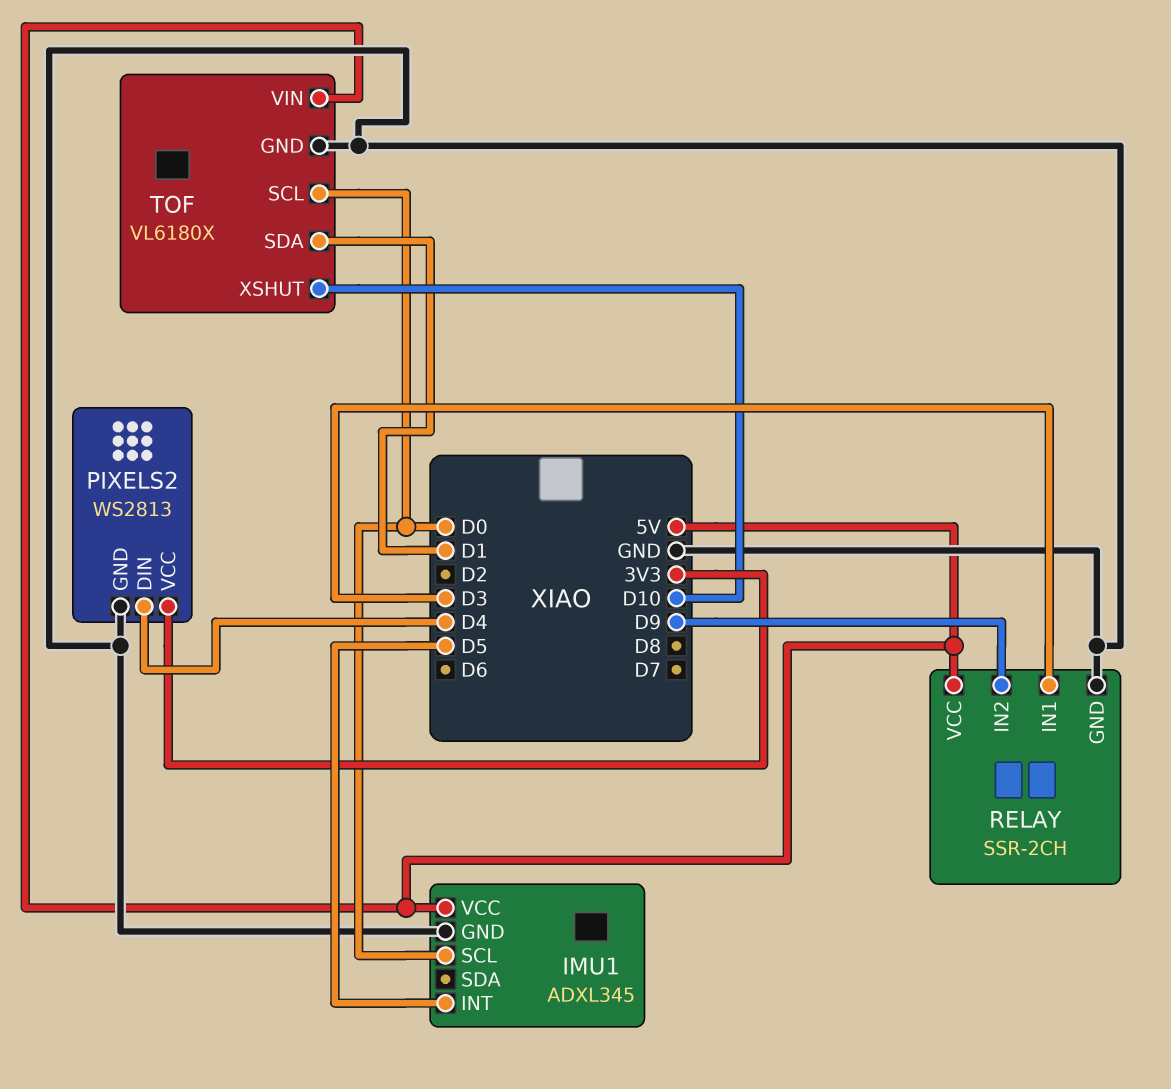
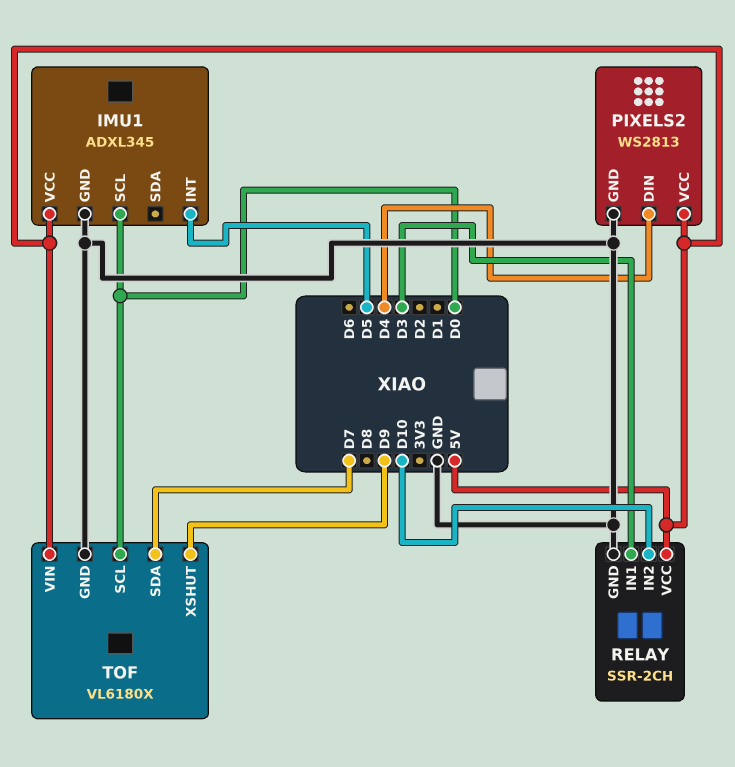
PIXELS2 pin VCC: 3V3 -> 5V
RELAY pin IN2: D9 -> D10
TOF pin SDA: D1 -> D7
TOF pin XSHUT: D10 -> D9

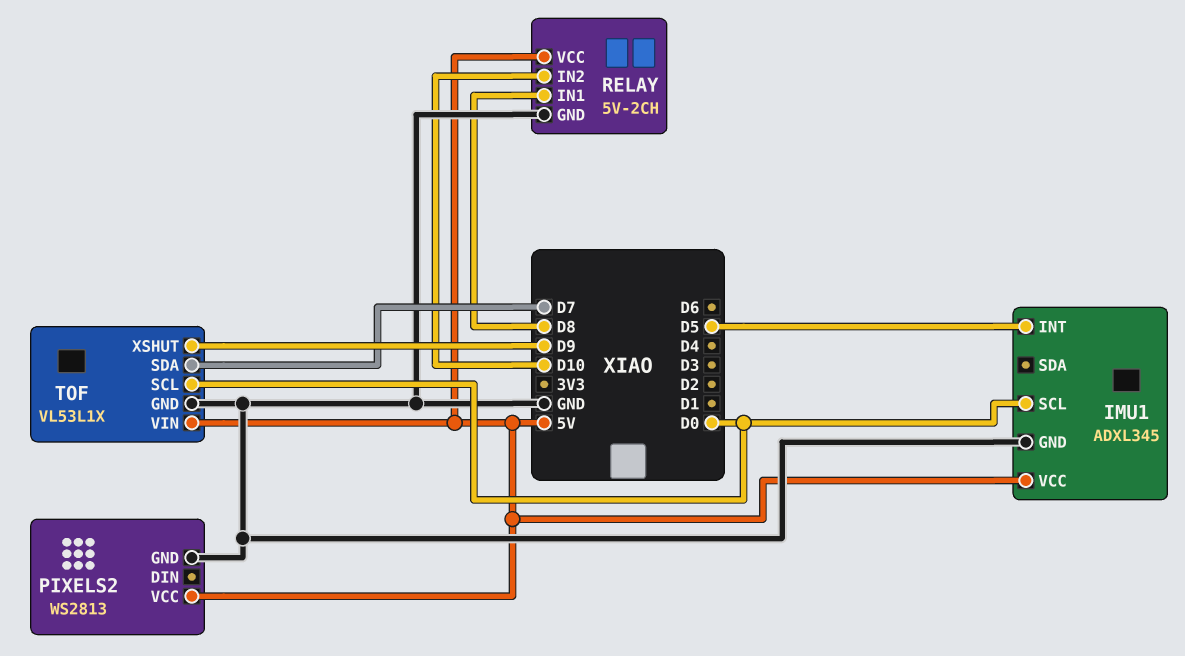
PIXELS2 pin DIN: D4 -> none
RELAY: SSR-2CH -> 5V-2CH
RELAY pin IN1: D3 -> D8
TOF: VL6180X -> VL53L1X

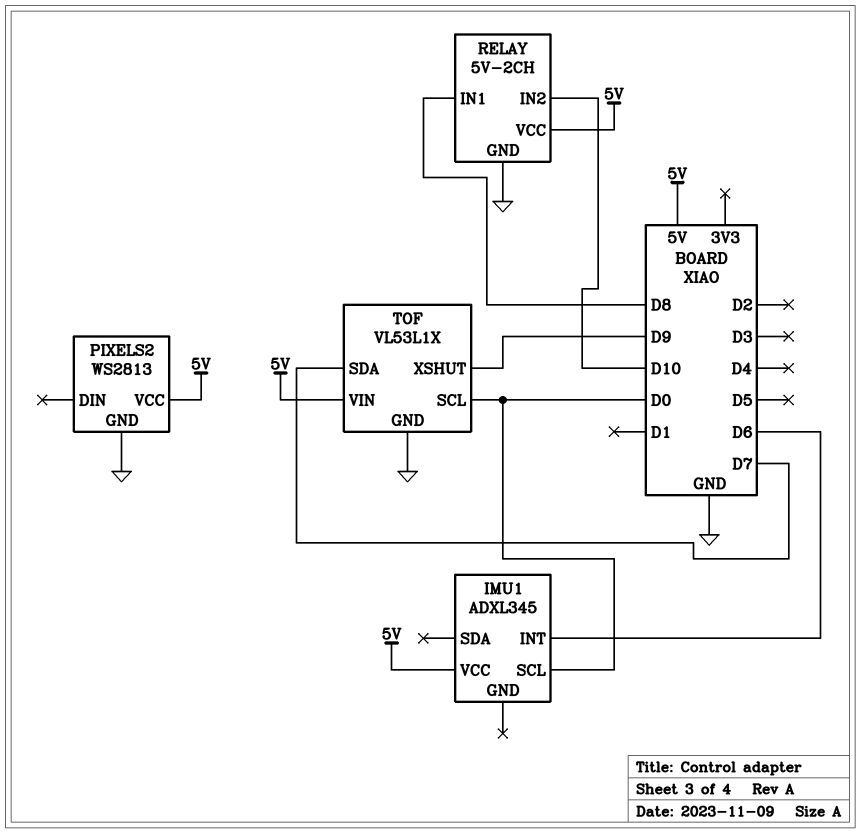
IMU1 pin GND: GND -> none
IMU1 pin INT: D5 -> D6

